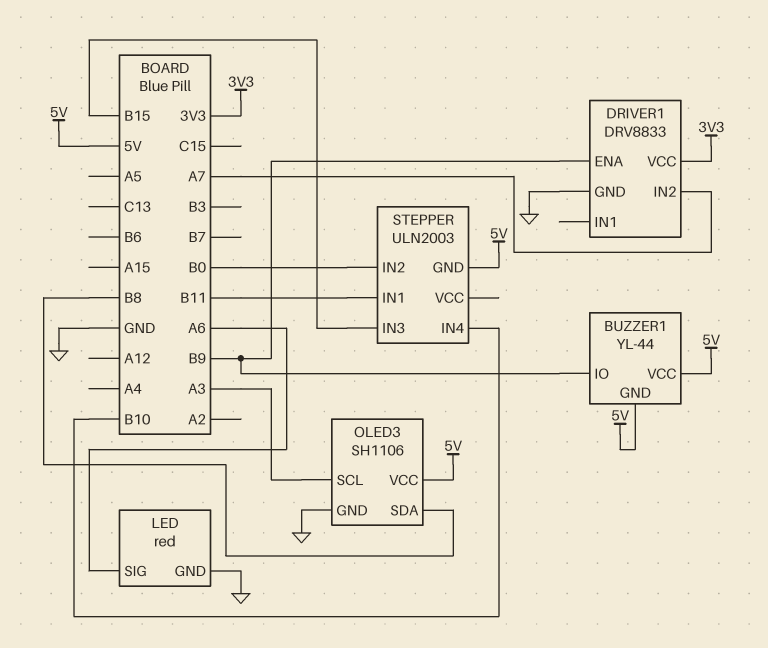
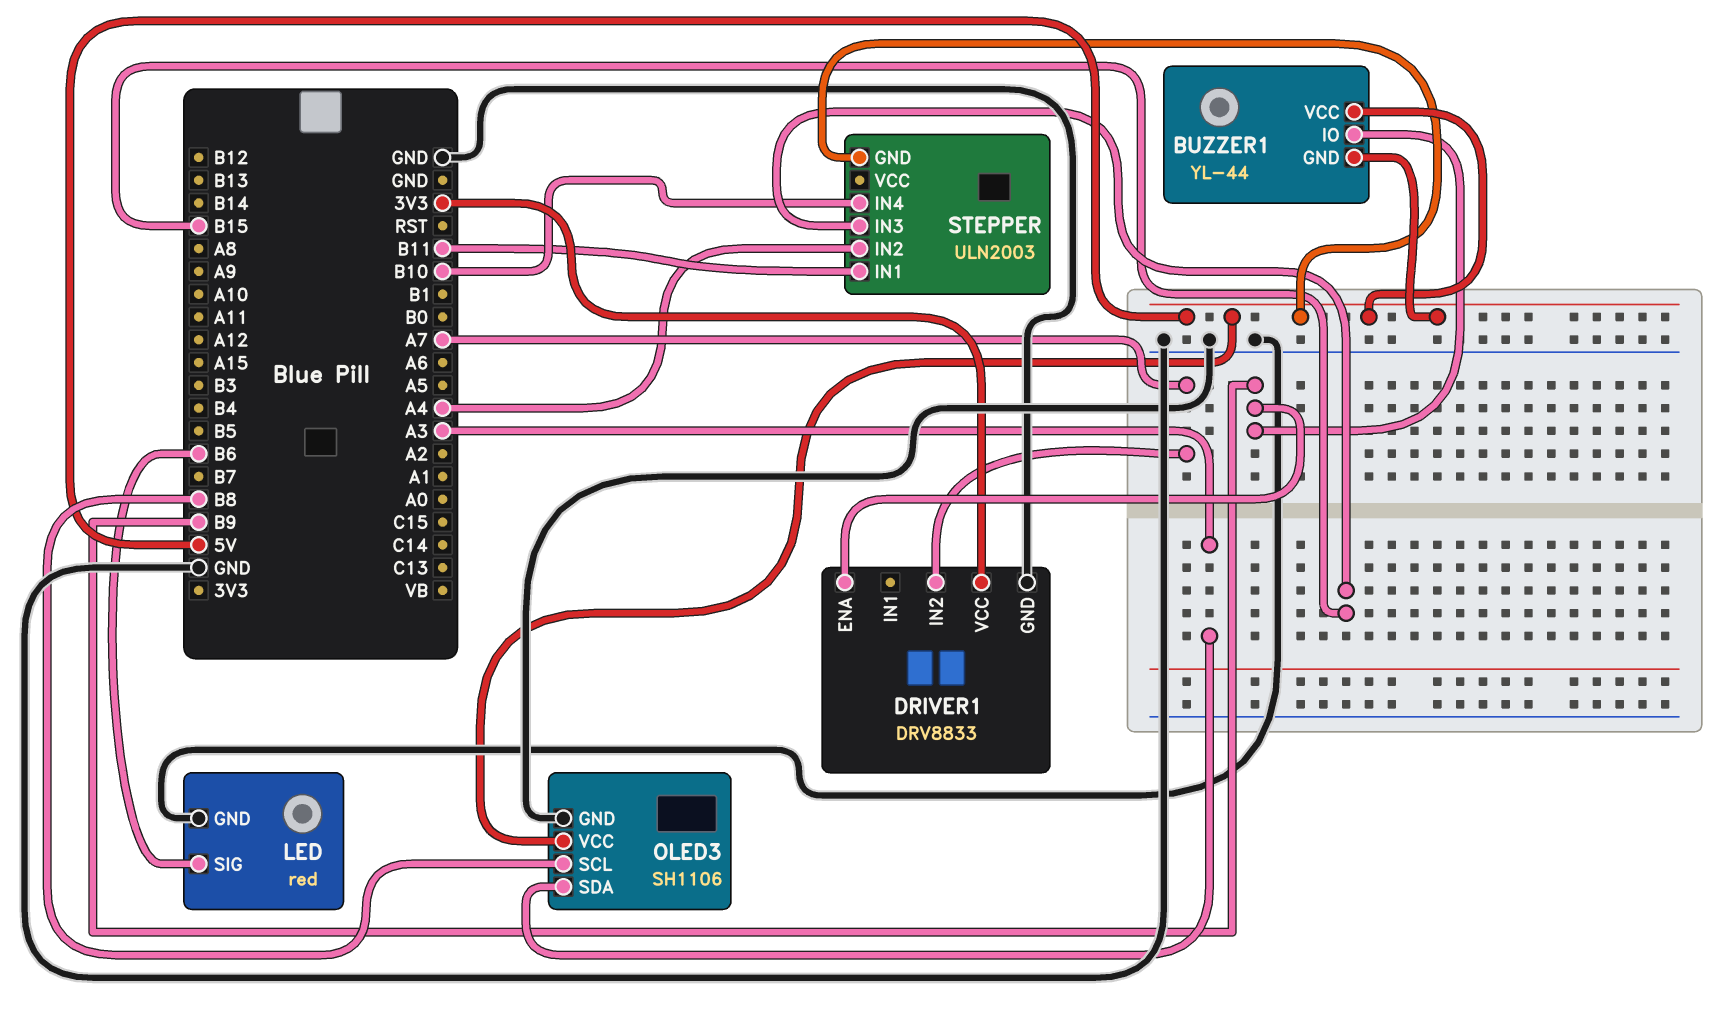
LED pin SIG: A6 -> B6
OLED3 pin SCL: A3 -> B8
OLED3 pin SDA: B8 -> A3
STEPPER pin IN2: B0 -> A4

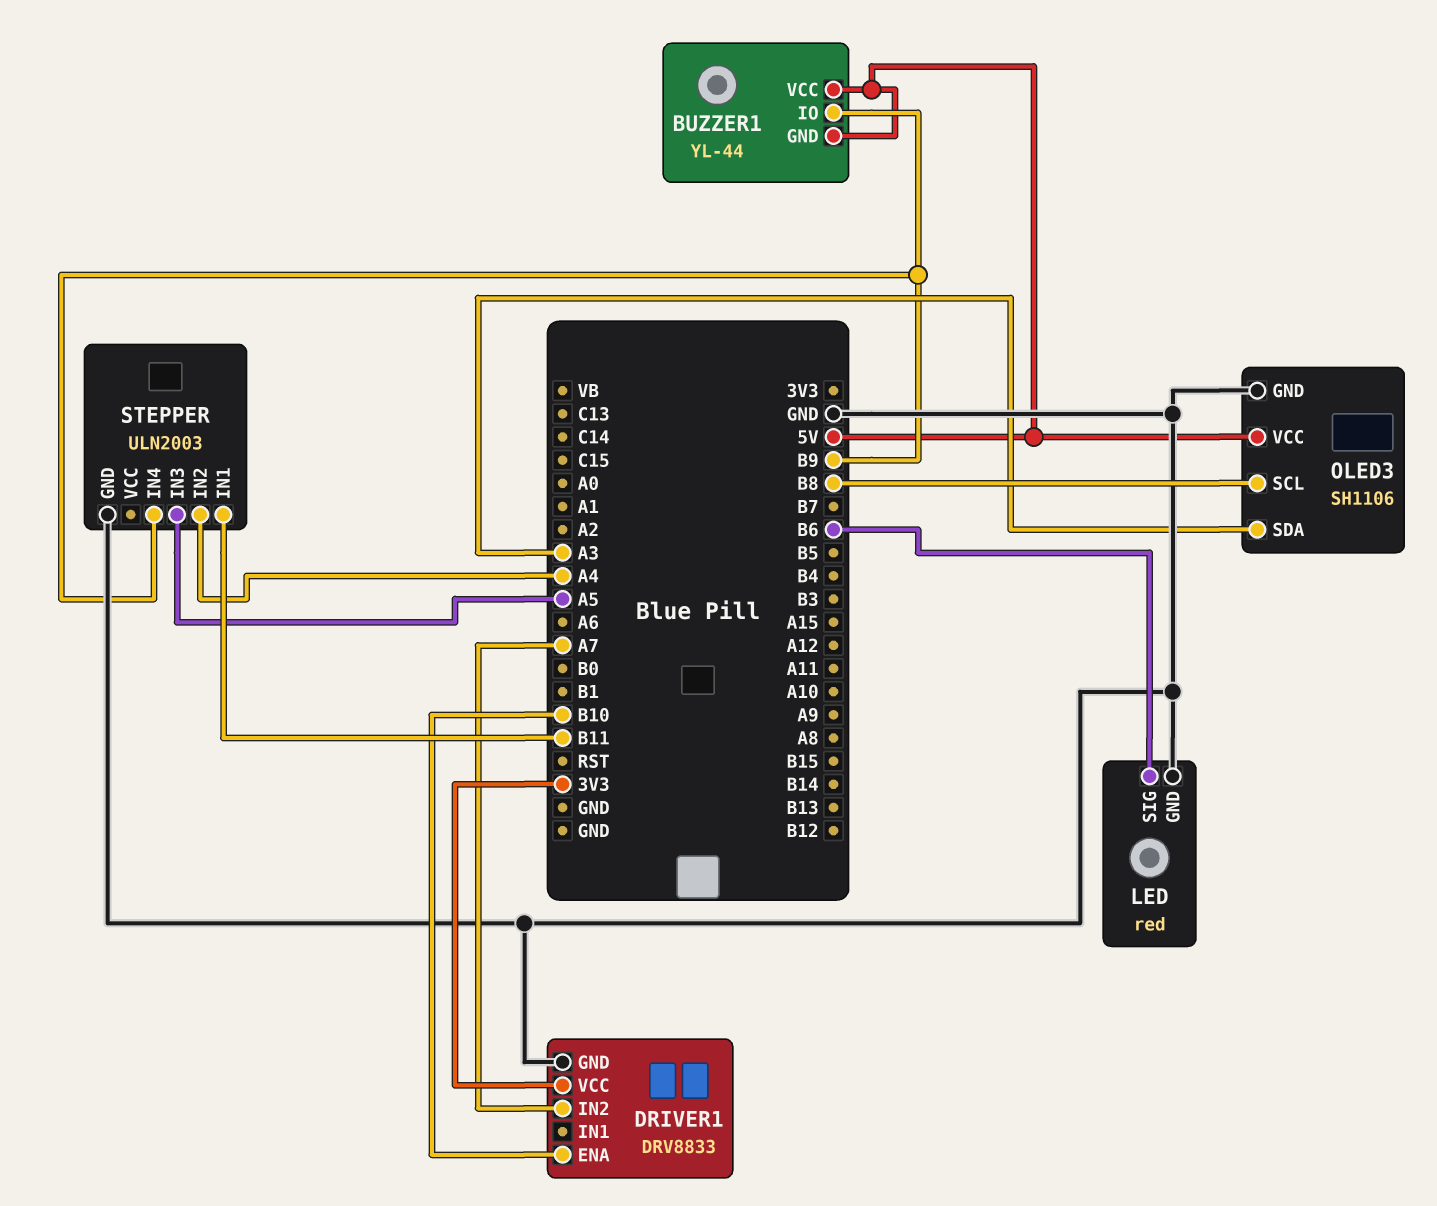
DRIVER1 pin ENA: B9 -> B10
STEPPER pin GND: 5V -> GND
STEPPER pin IN3: B15 -> A5
STEPPER pin IN4: B10 -> B9

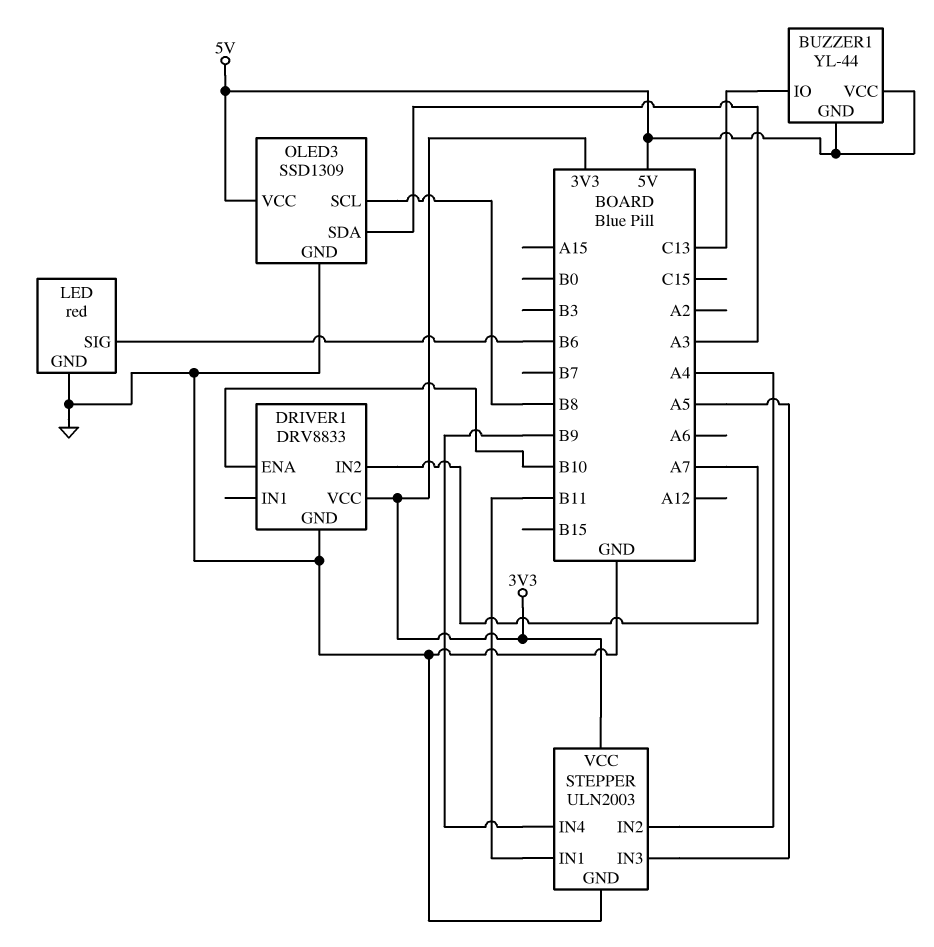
BUZZER1 pin IO: B9 -> C13
OLED3: SH1106 -> SSD1309
STEPPER pin VCC: none -> 3V3

